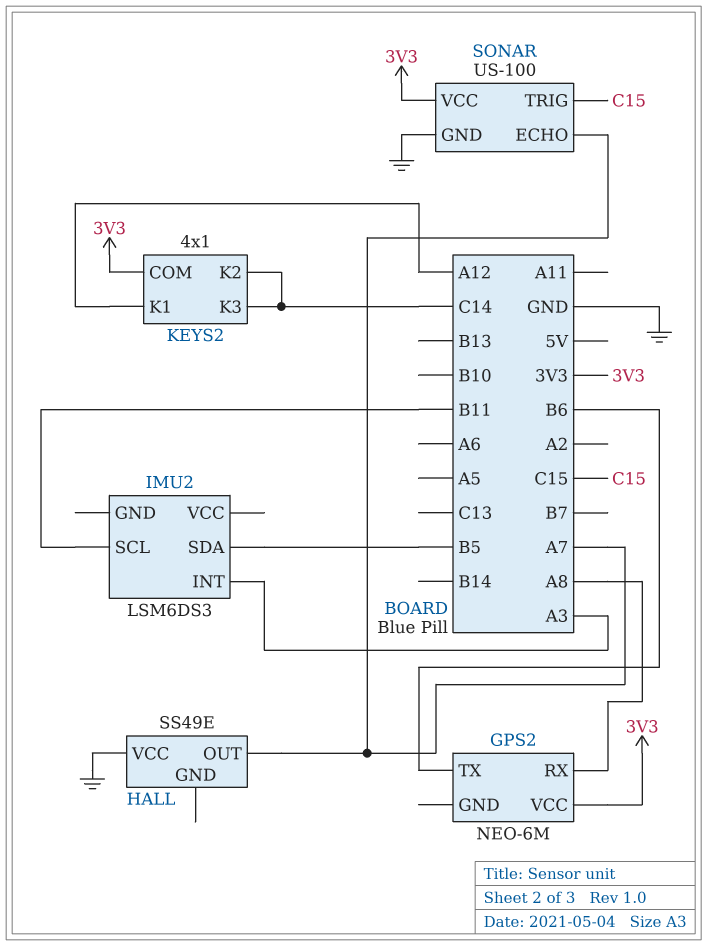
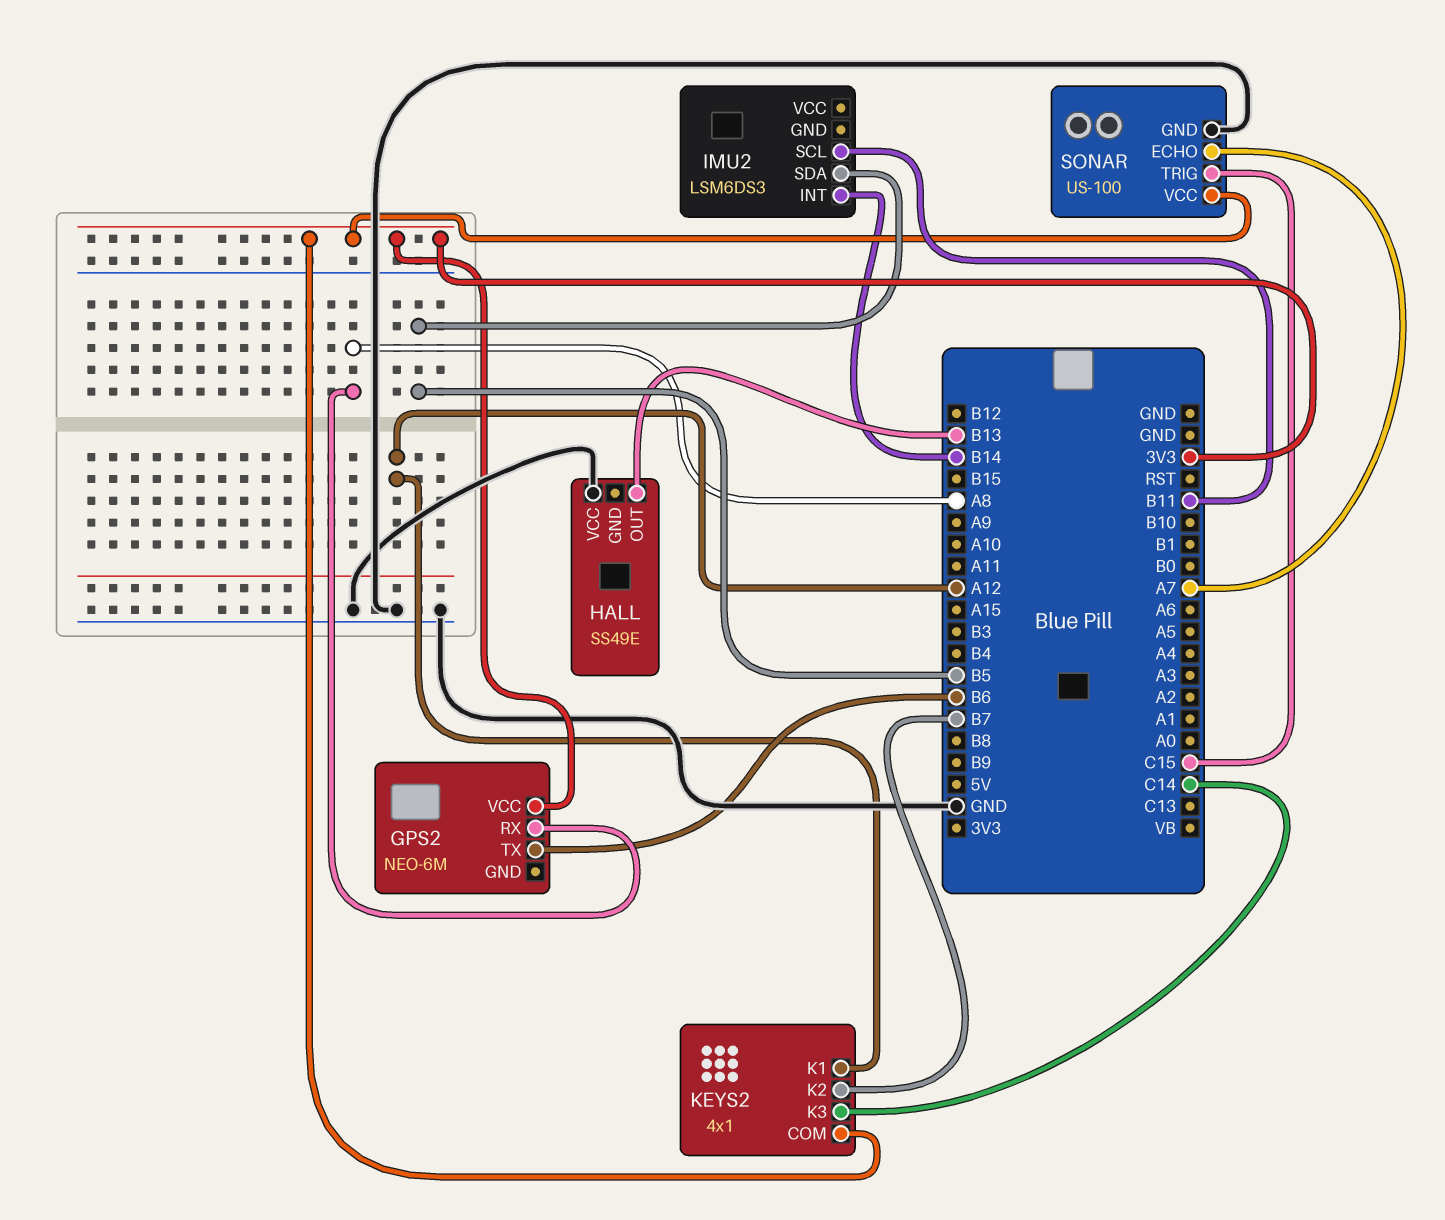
HALL pin OUT: A7 -> B13
IMU2 pin INT: A3 -> B14
KEYS2 pin K2: C14 -> B7

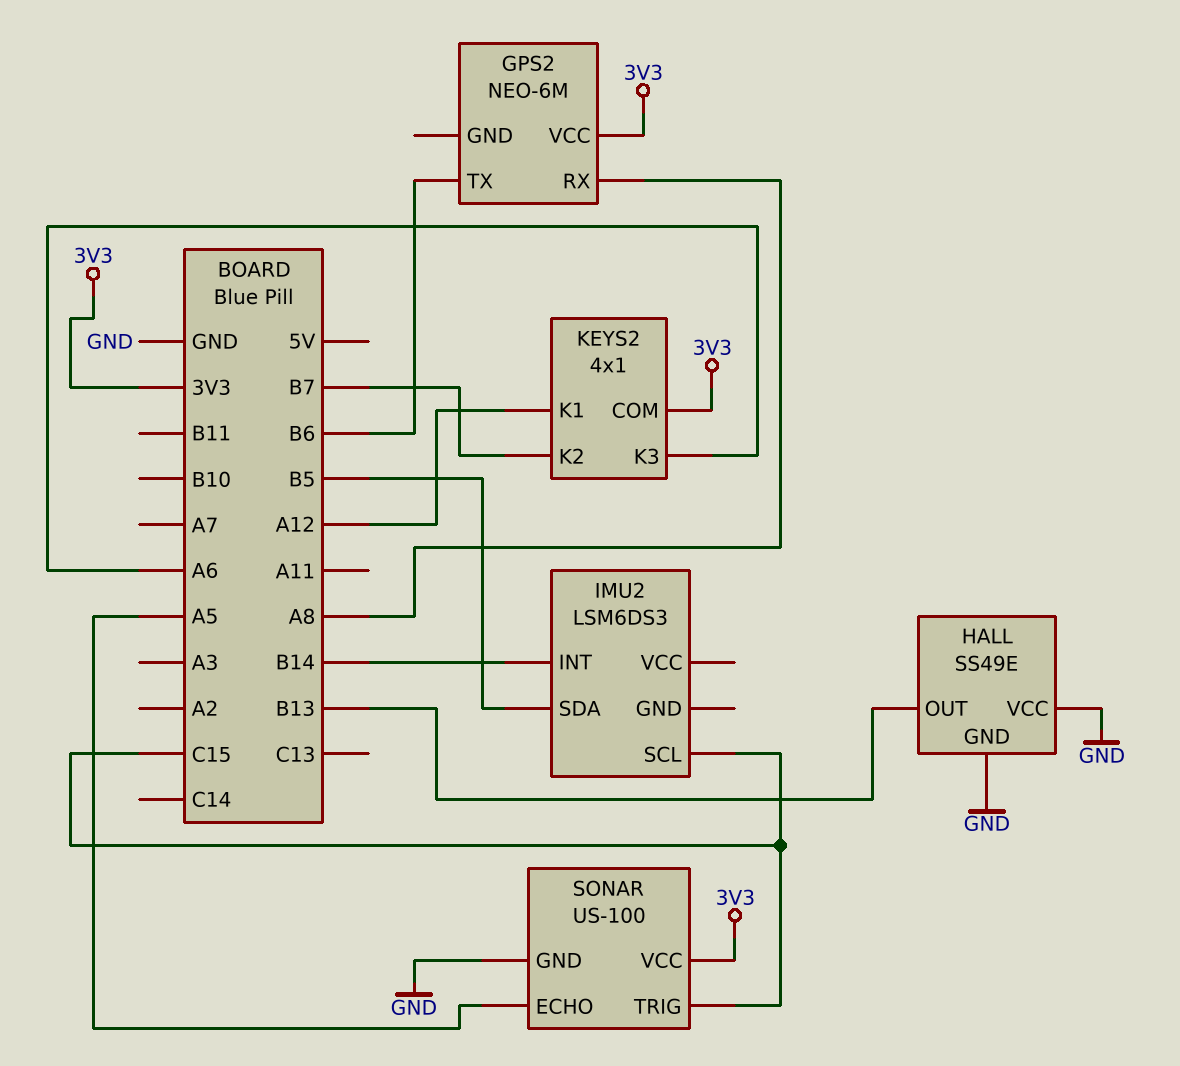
HALL pin GND: none -> GND
IMU2 pin SCL: B11 -> C15
KEYS2 pin K3: C14 -> A6
SONAR pin ECHO: A7 -> A5

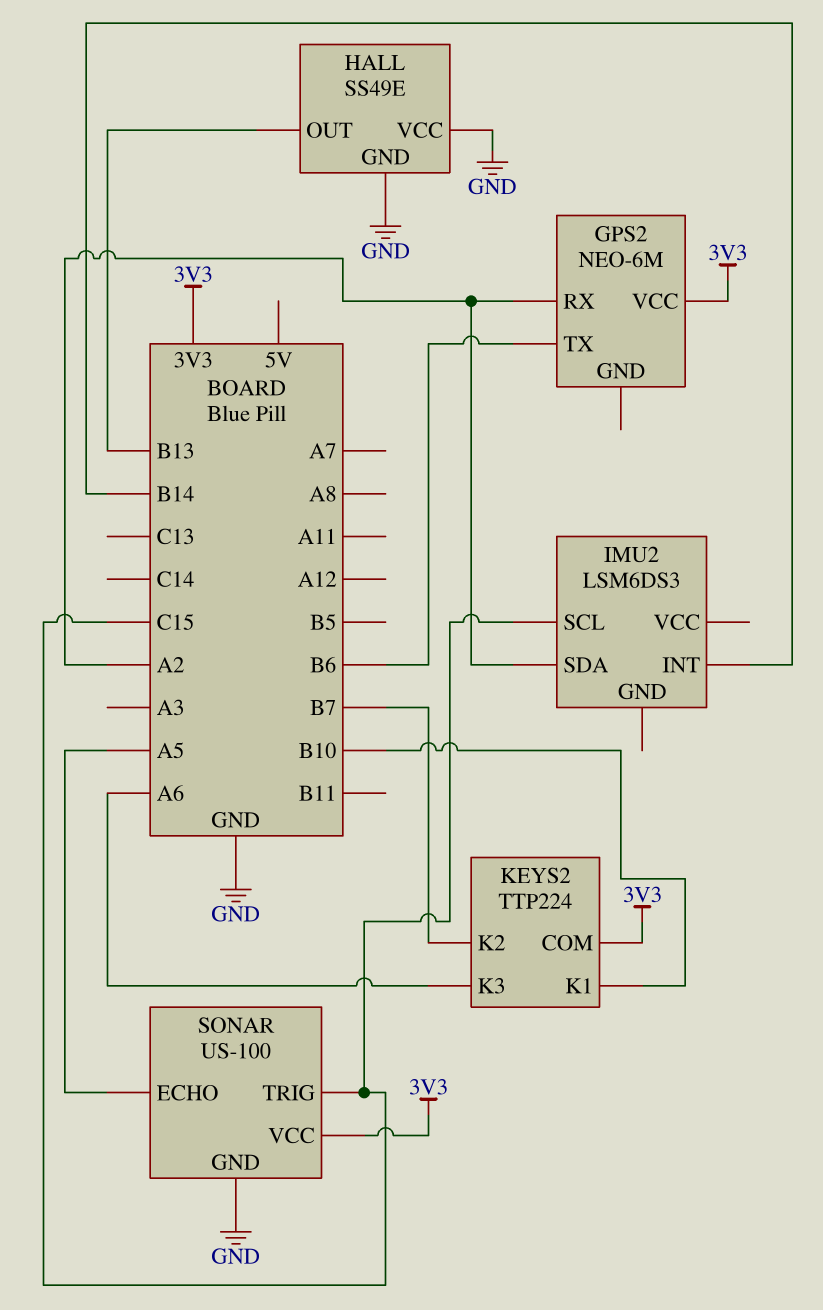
GPS2 pin RX: A8 -> A2
IMU2 pin SDA: B5 -> A2
KEYS2: 4x1 -> TTP224
KEYS2 pin K1: A12 -> B10

